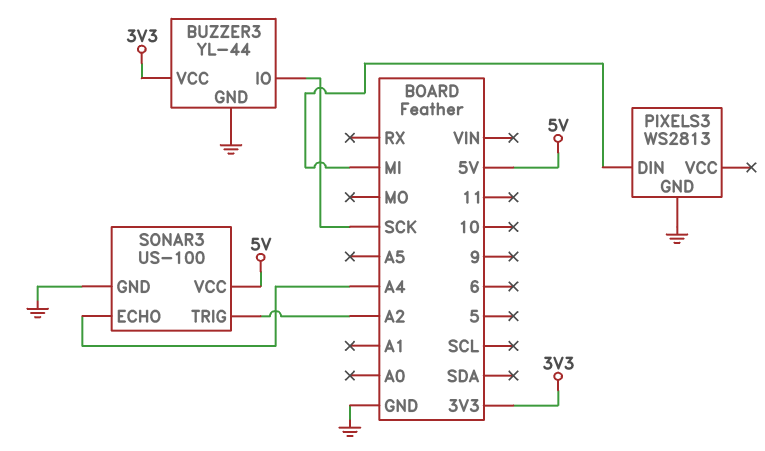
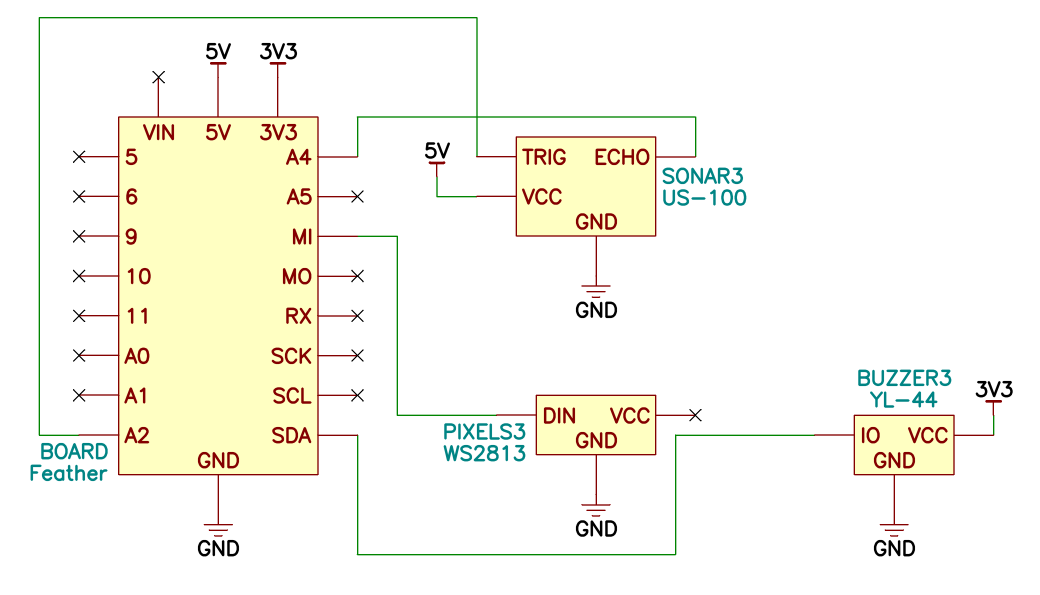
BUZZER3 pin IO: SCK -> SDA

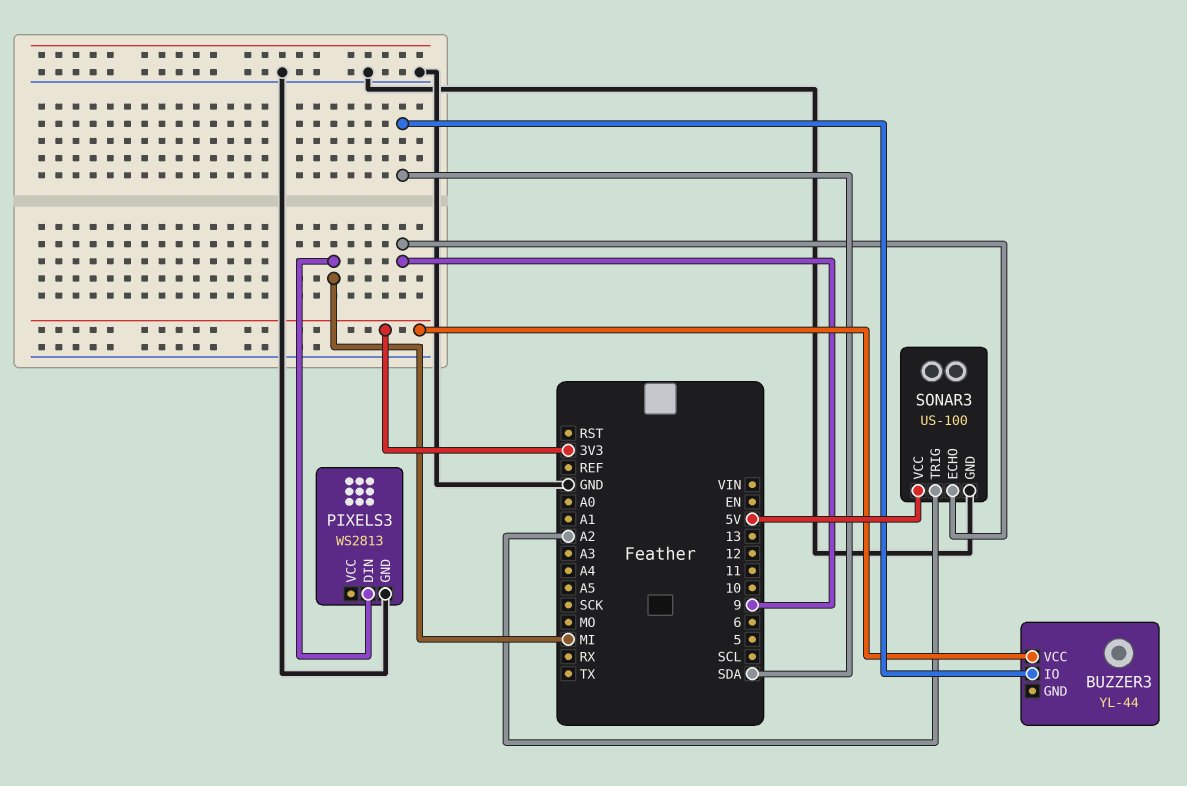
BUZZER3 pin GND: GND -> none
SONAR3 pin ECHO: A4 -> 9

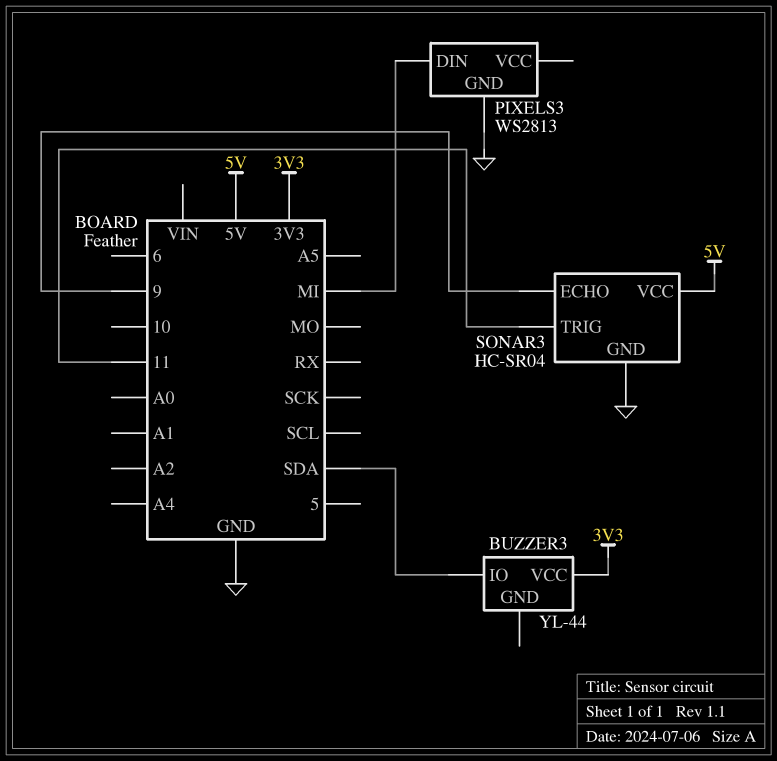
SONAR3: US-100 -> HC-SR04
SONAR3 pin TRIG: A2 -> 11

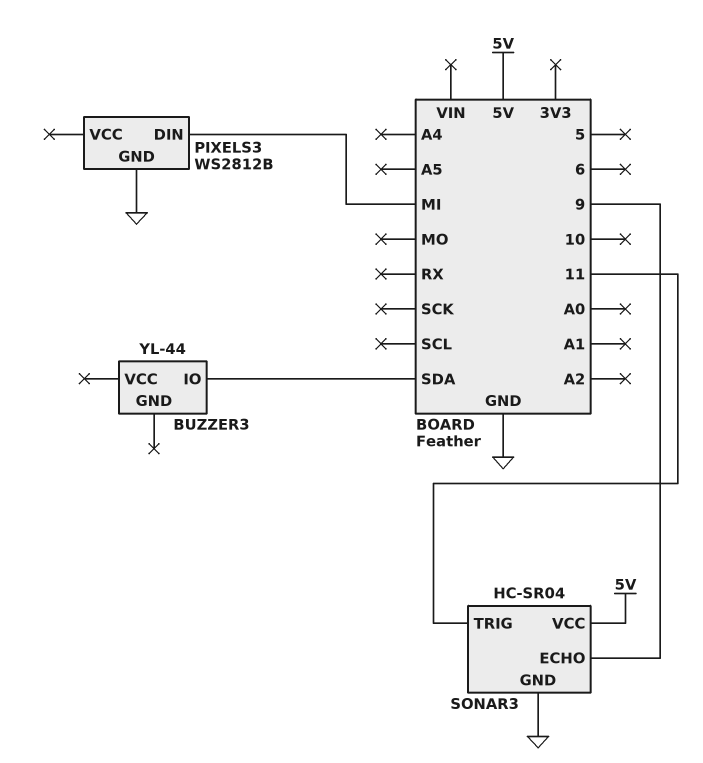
BUZZER3 pin VCC: 3V3 -> none
PIXELS3: WS2813 -> WS2812B

